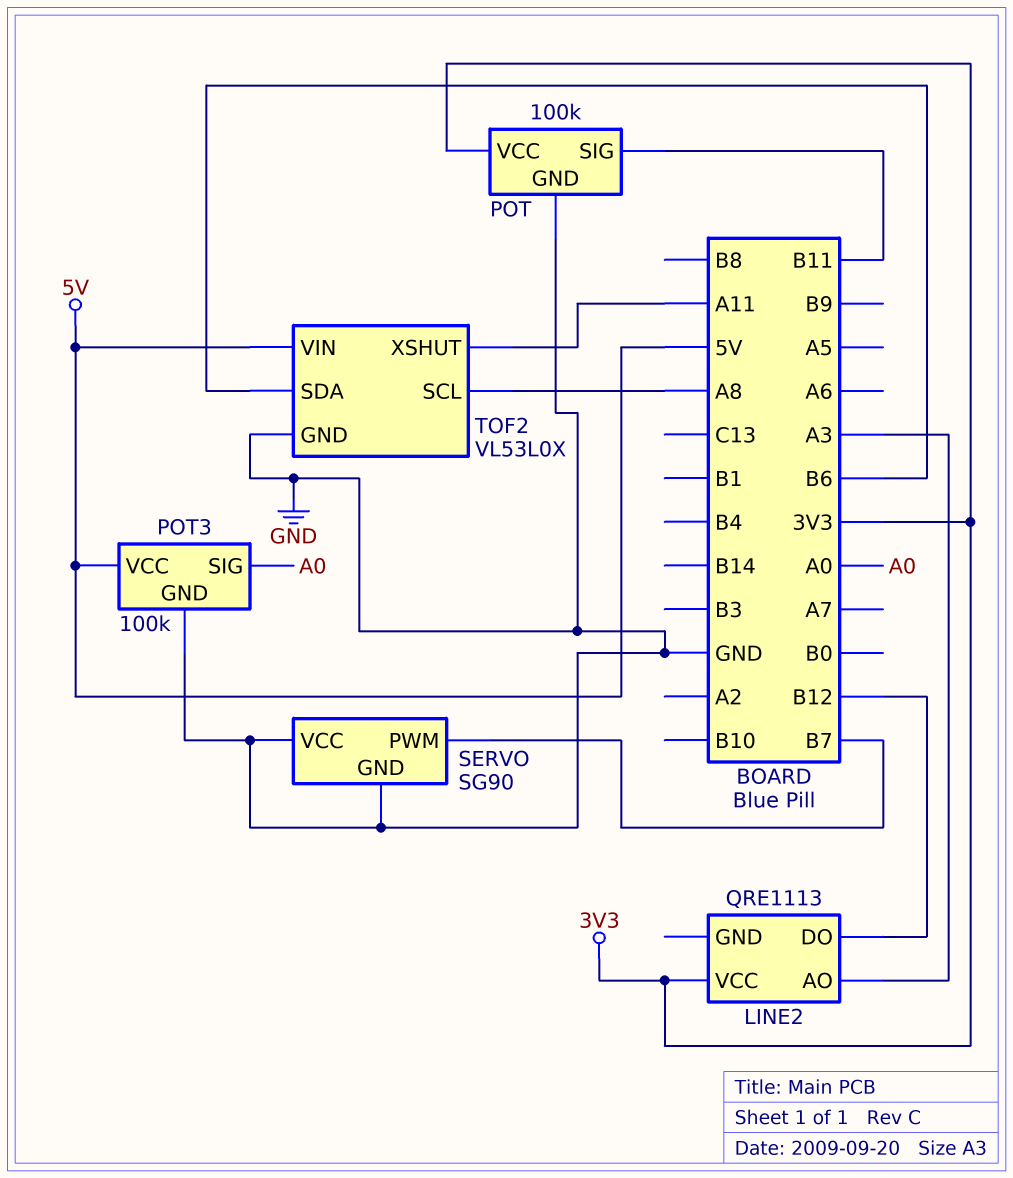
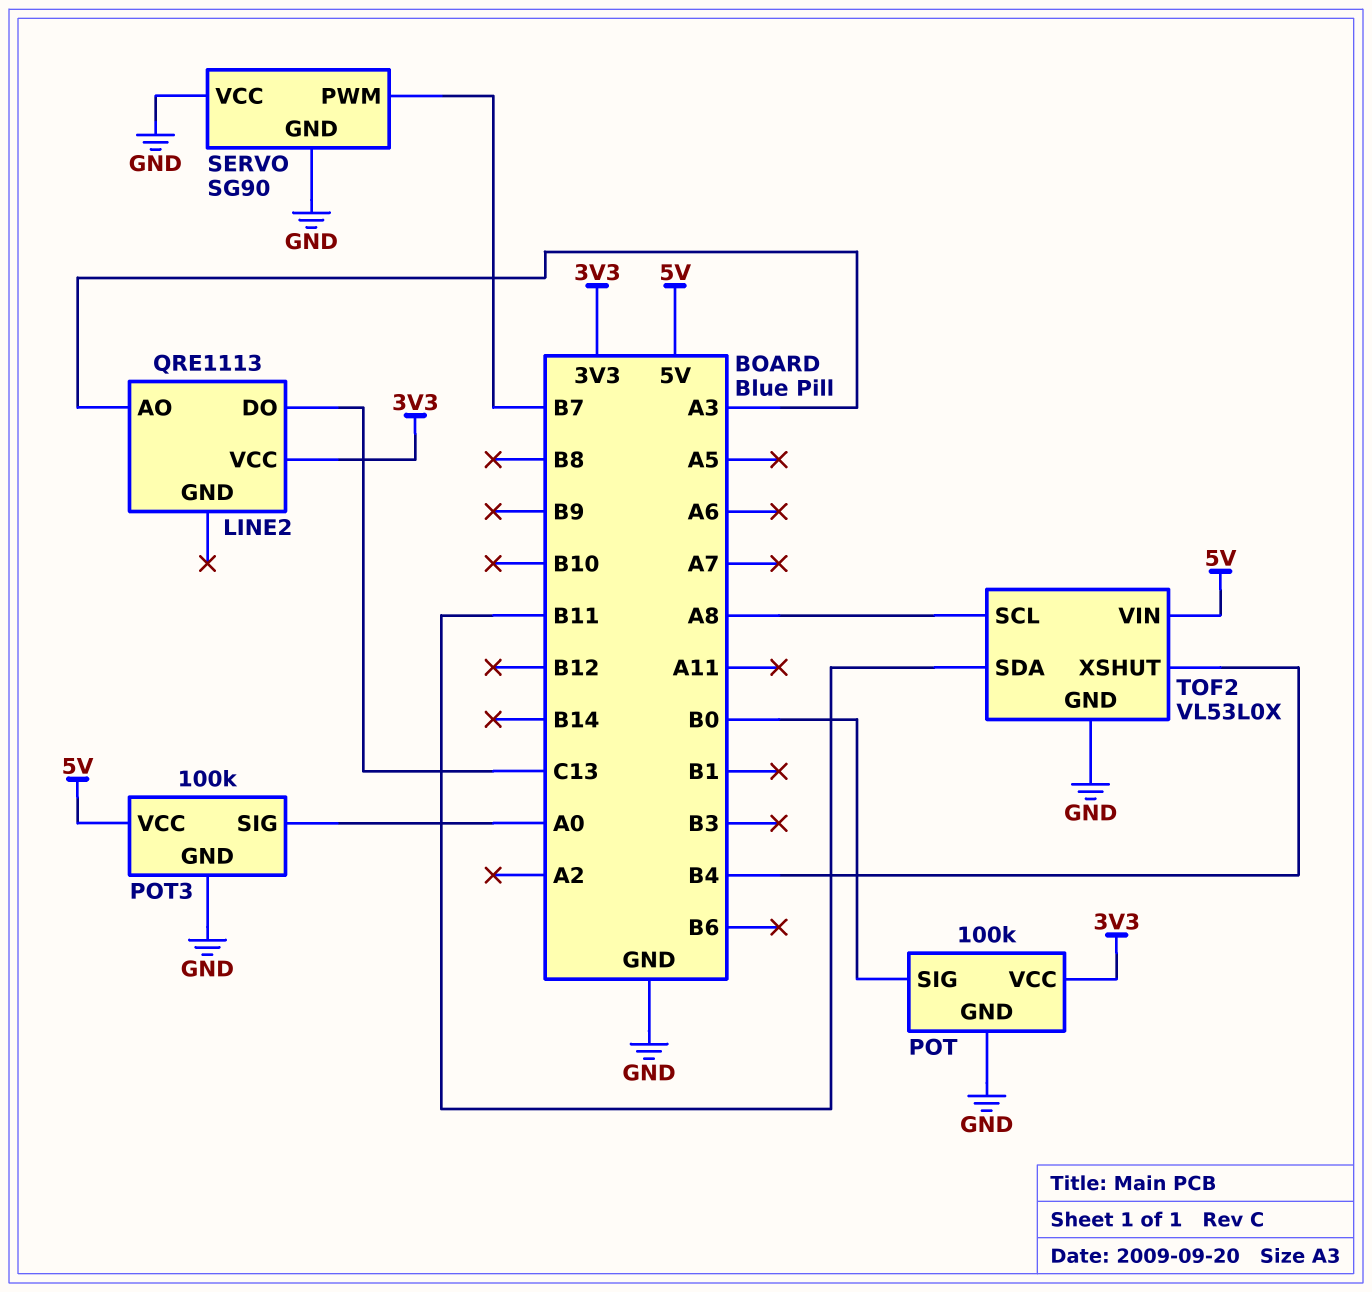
LINE2 pin DO: B12 -> C13
POT pin SIG: B11 -> B0
TOF2 pin SDA: B6 -> B11
TOF2 pin XSHUT: A11 -> B4

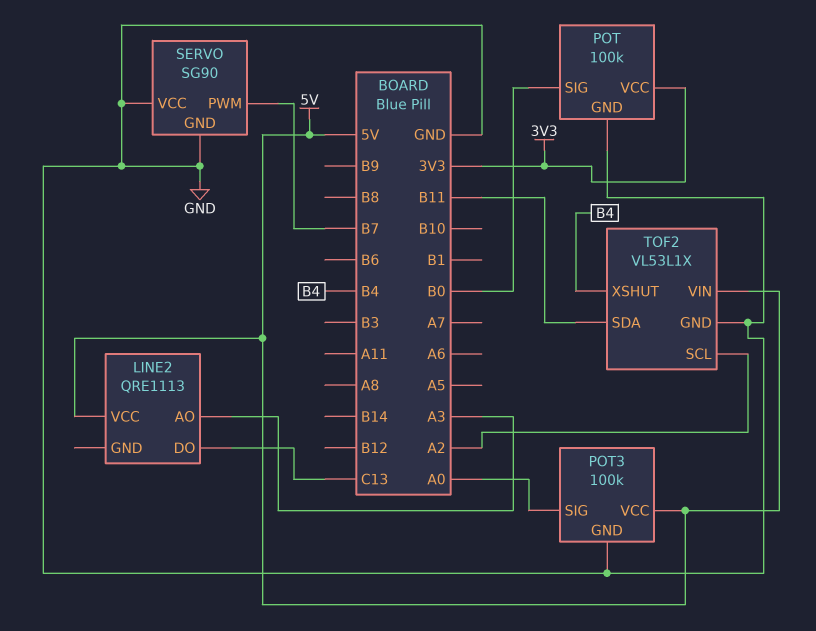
LINE2 pin VCC: 3V3 -> 5V
TOF2: VL53L0X -> VL53L1X
TOF2 pin SCL: A8 -> A2

